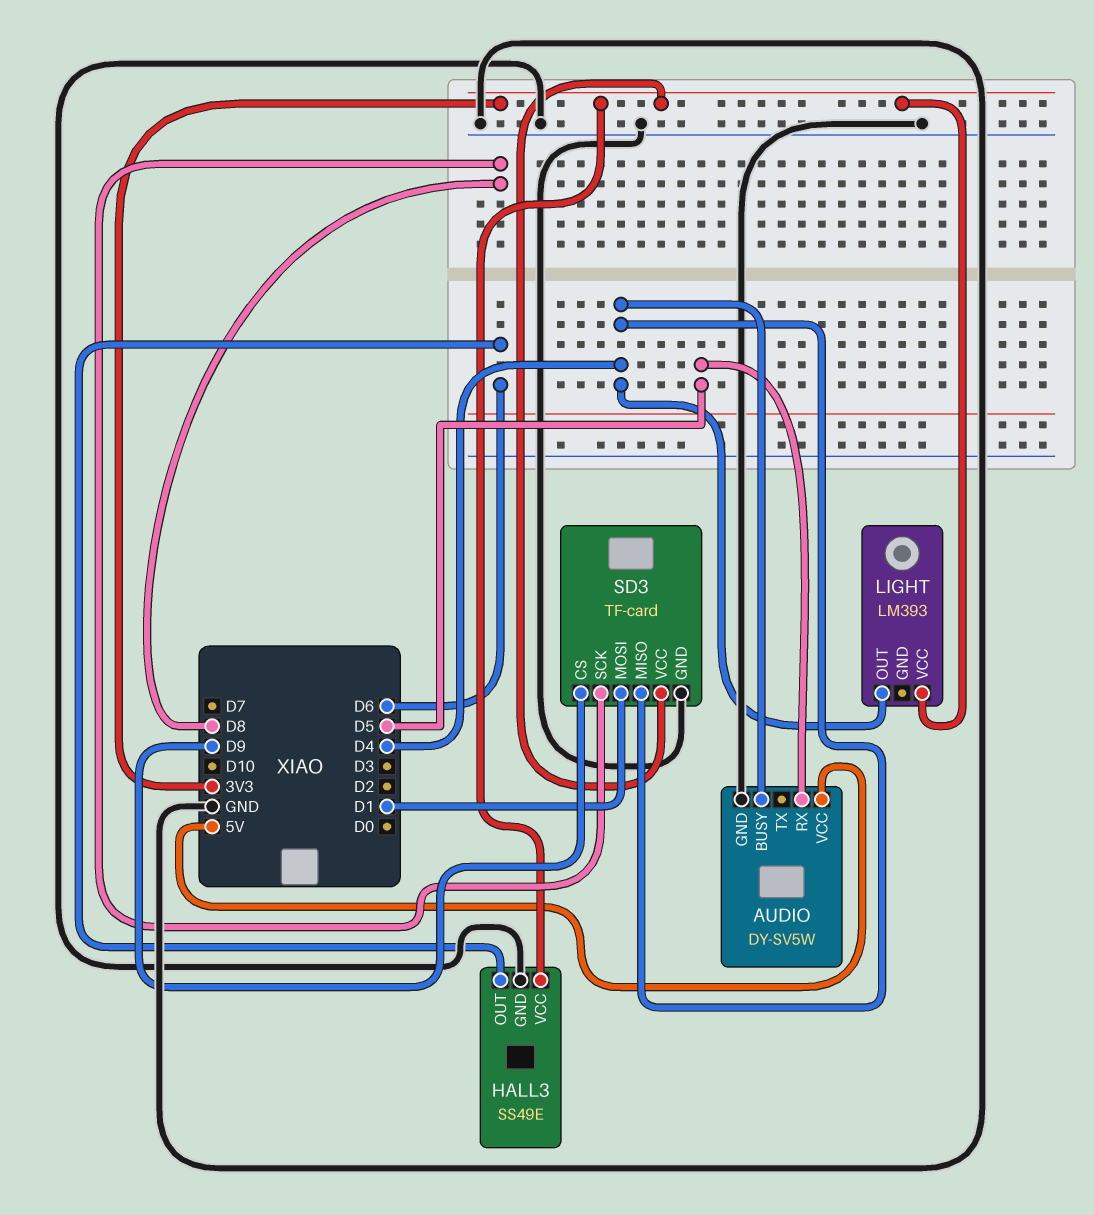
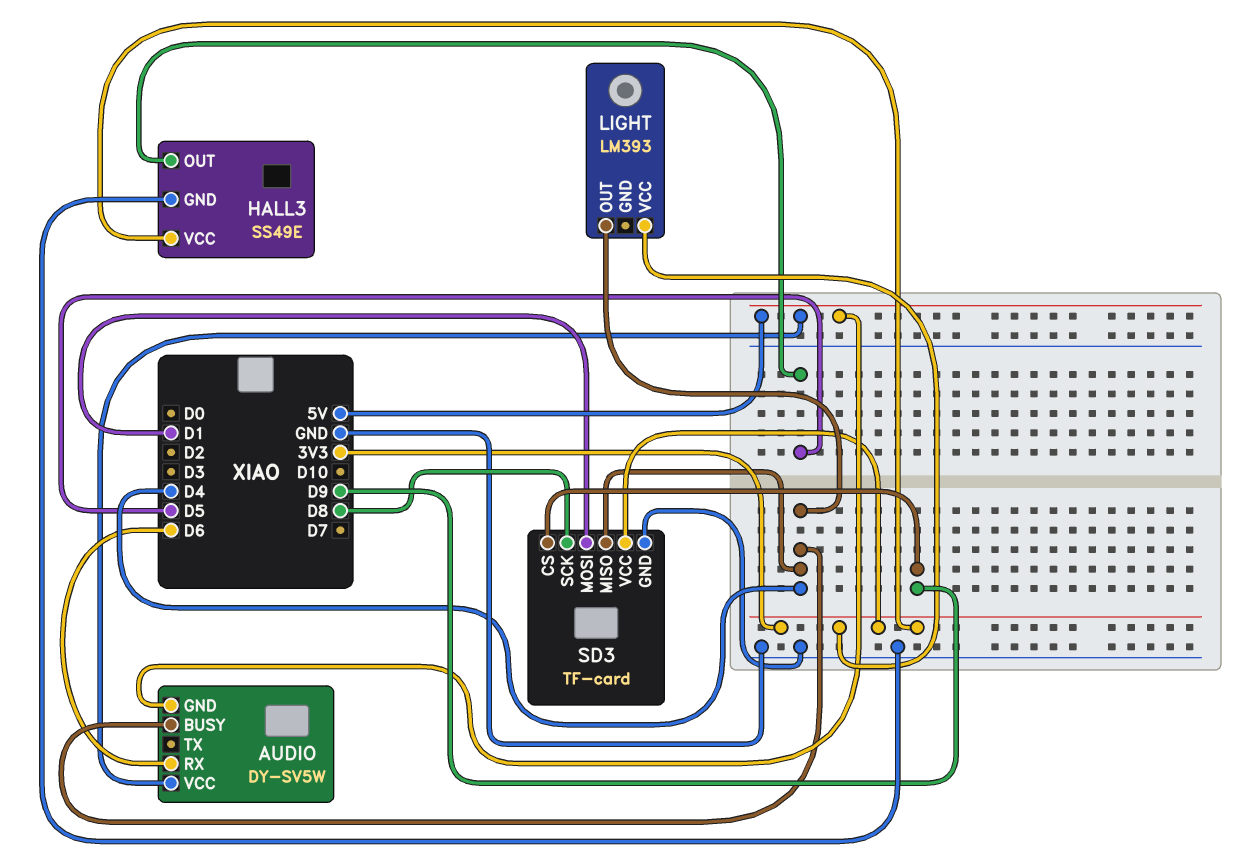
AUDIO pin GND: GND -> 5V
AUDIO pin RX: D5 -> D6
HALL3 pin OUT: D6 -> D5

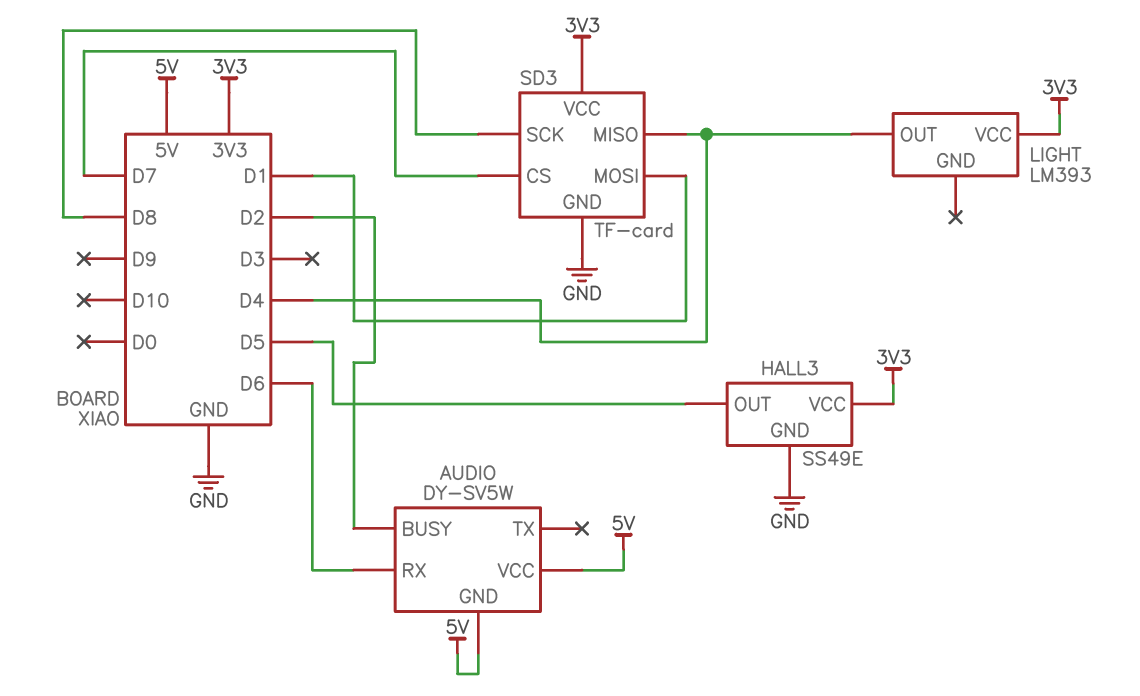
AUDIO pin BUSY: D4 -> D2
SD3 pin CS: D9 -> D7

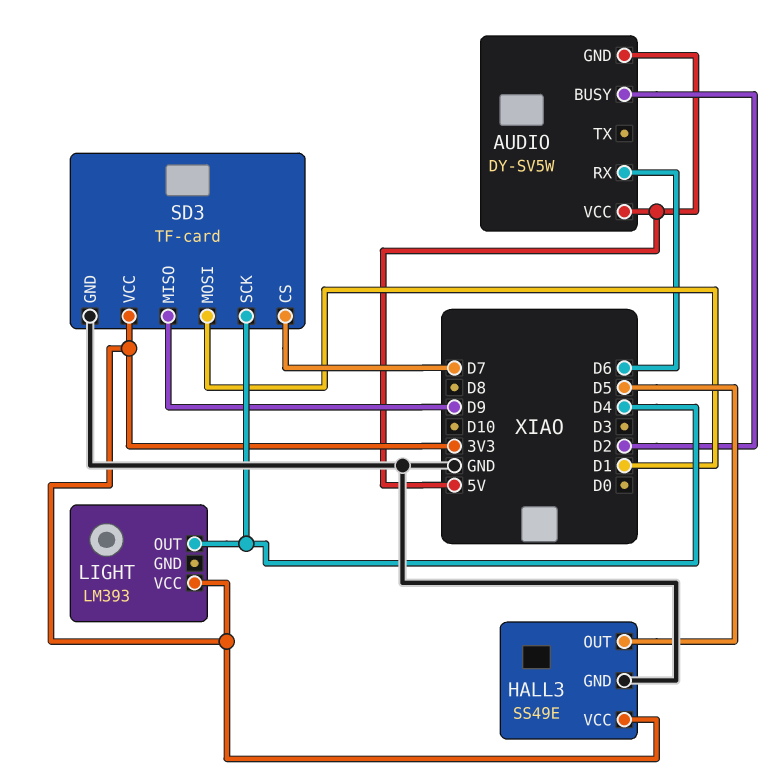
SD3 pin MISO: D4 -> D9
SD3 pin SCK: D8 -> D4

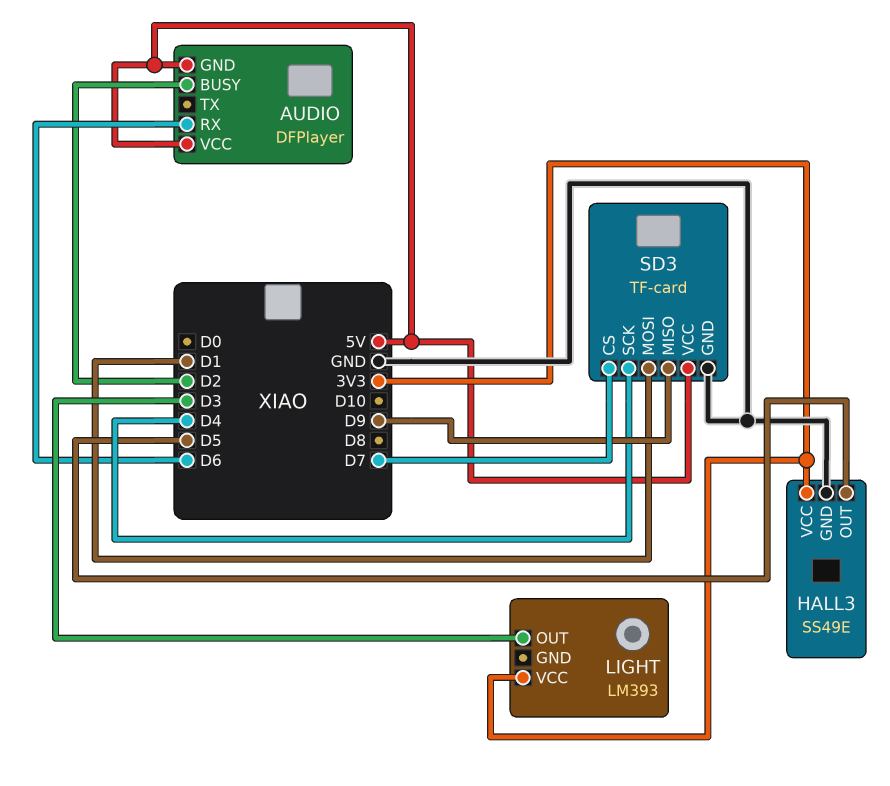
AUDIO: DY-SV5W -> DFPlayer
LIGHT pin OUT: D4 -> D3
SD3 pin VCC: 3V3 -> 5V

